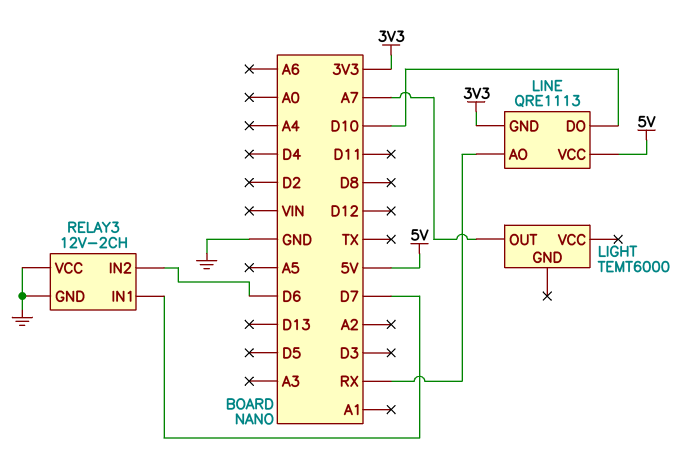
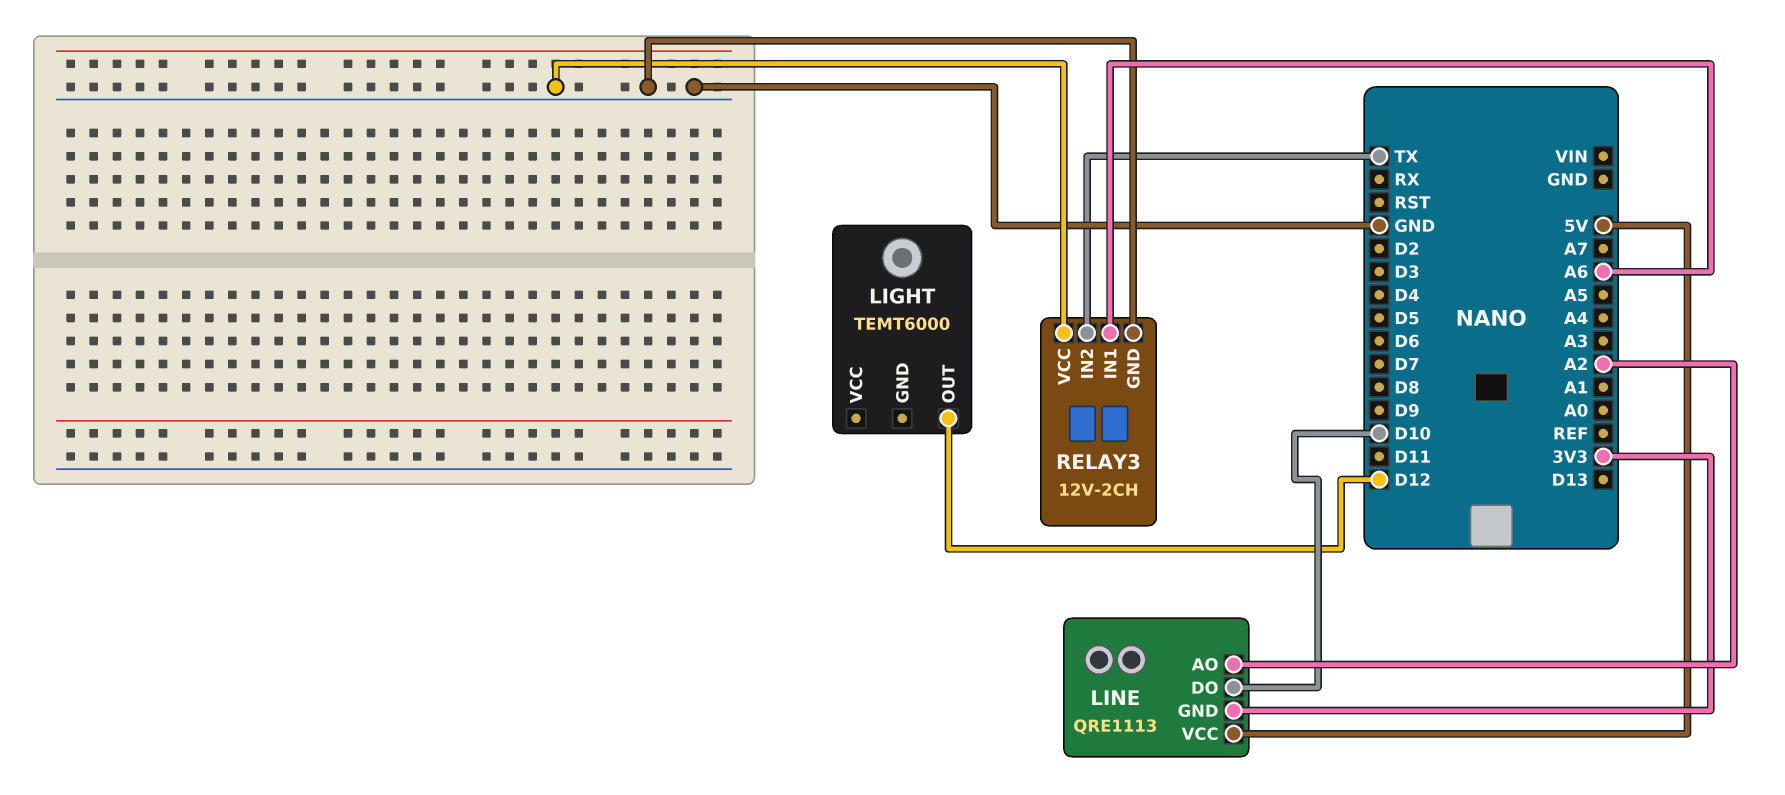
LIGHT pin OUT: A7 -> D12
LINE pin AO: RX -> A2
RELAY3 pin IN1: D7 -> A6
RELAY3 pin IN2: D6 -> TX

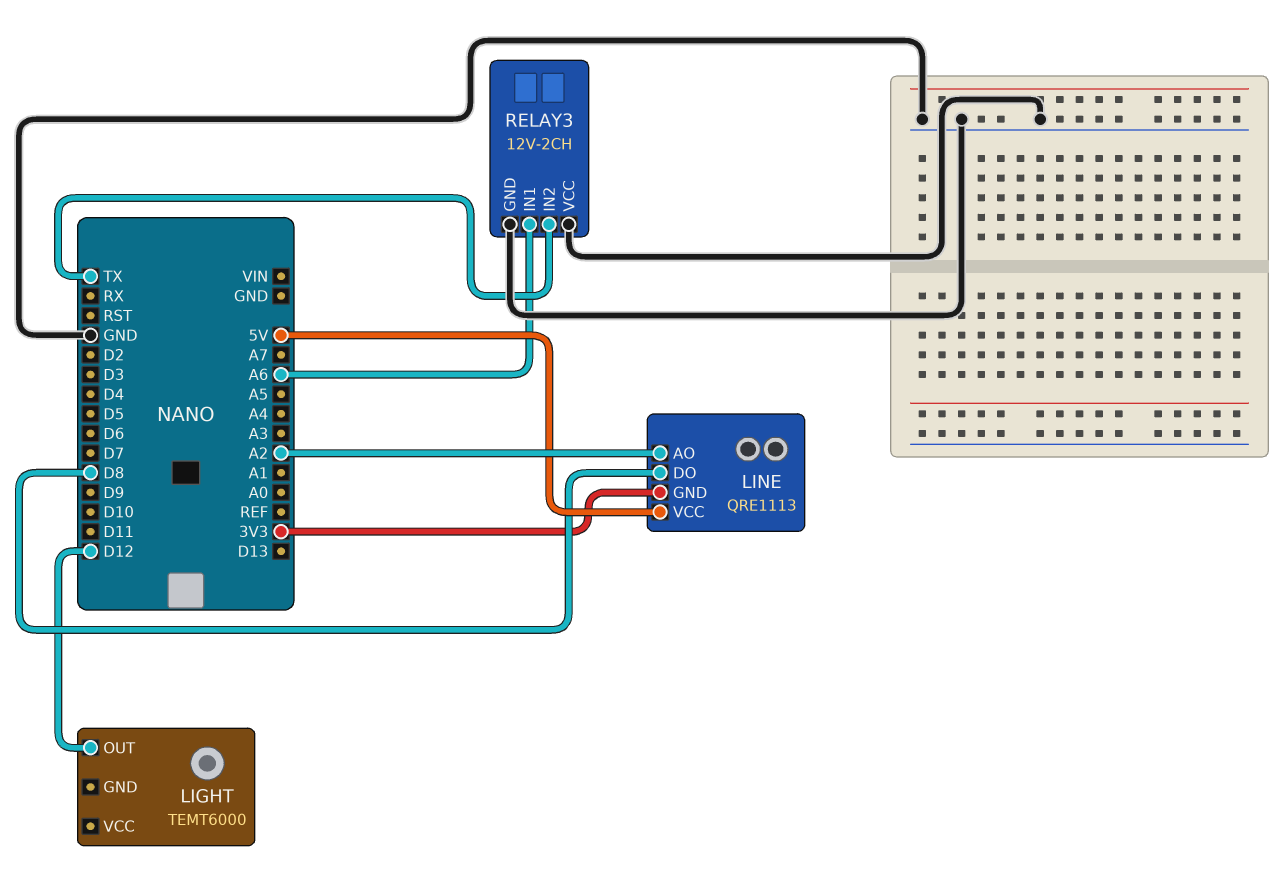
LINE pin DO: D10 -> D8

